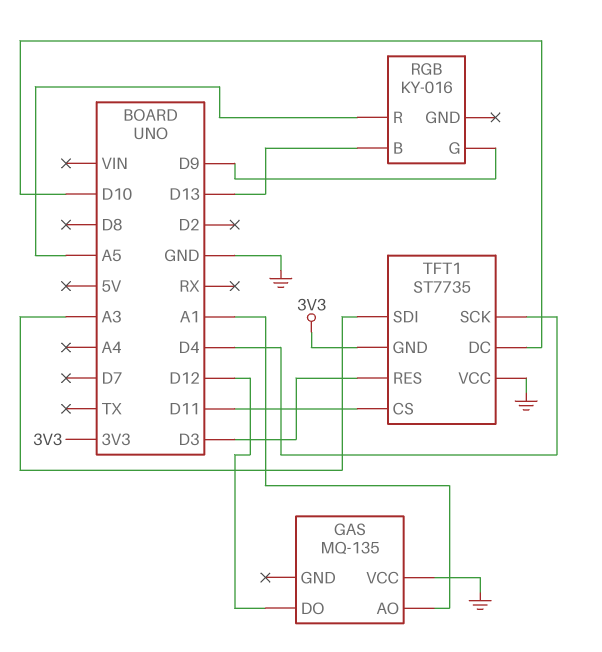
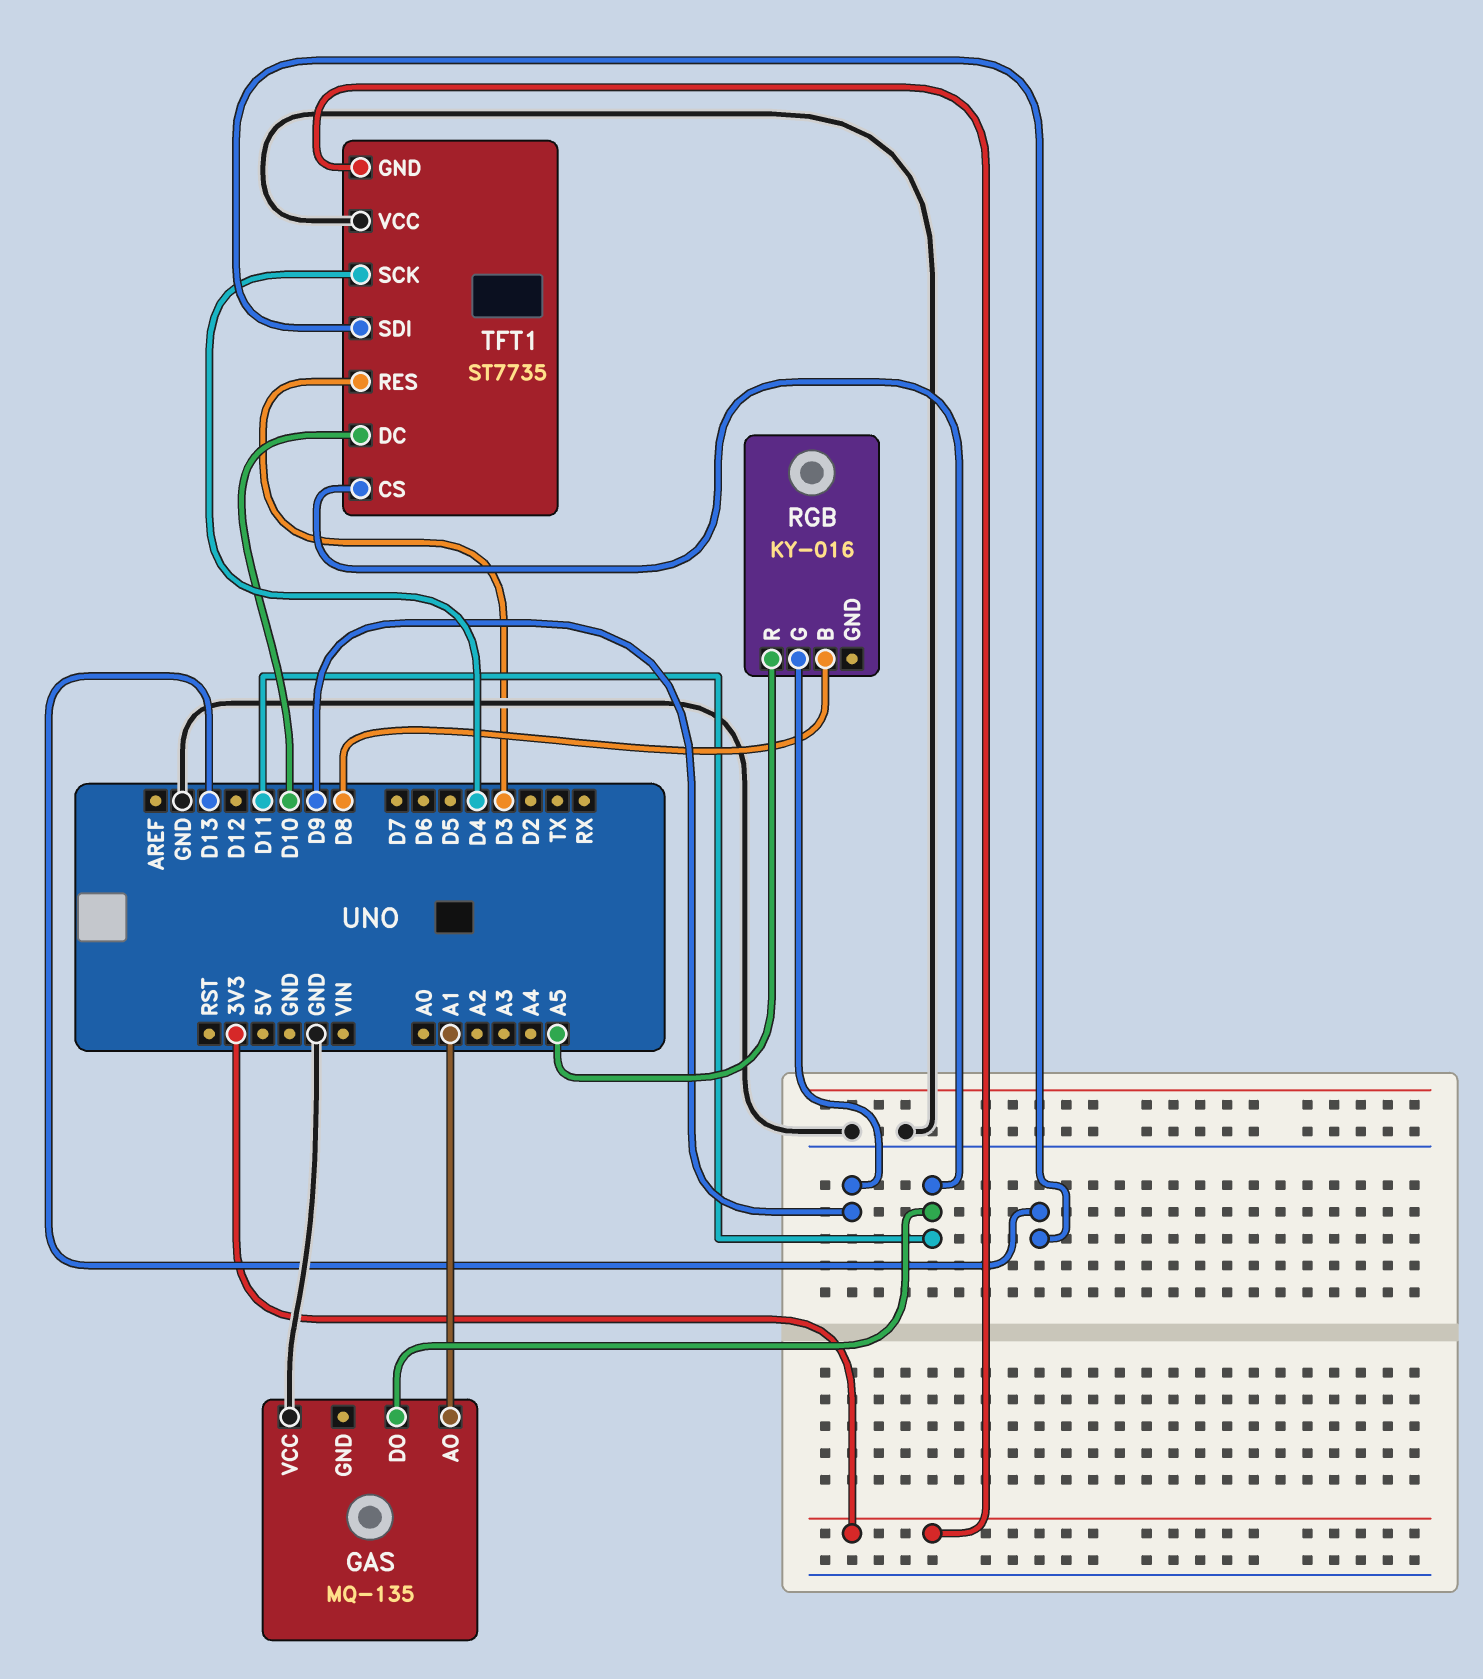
GAS pin DO: D12 -> D11
RGB pin B: D13 -> D8
TFT1 pin SDI: A3 -> D13

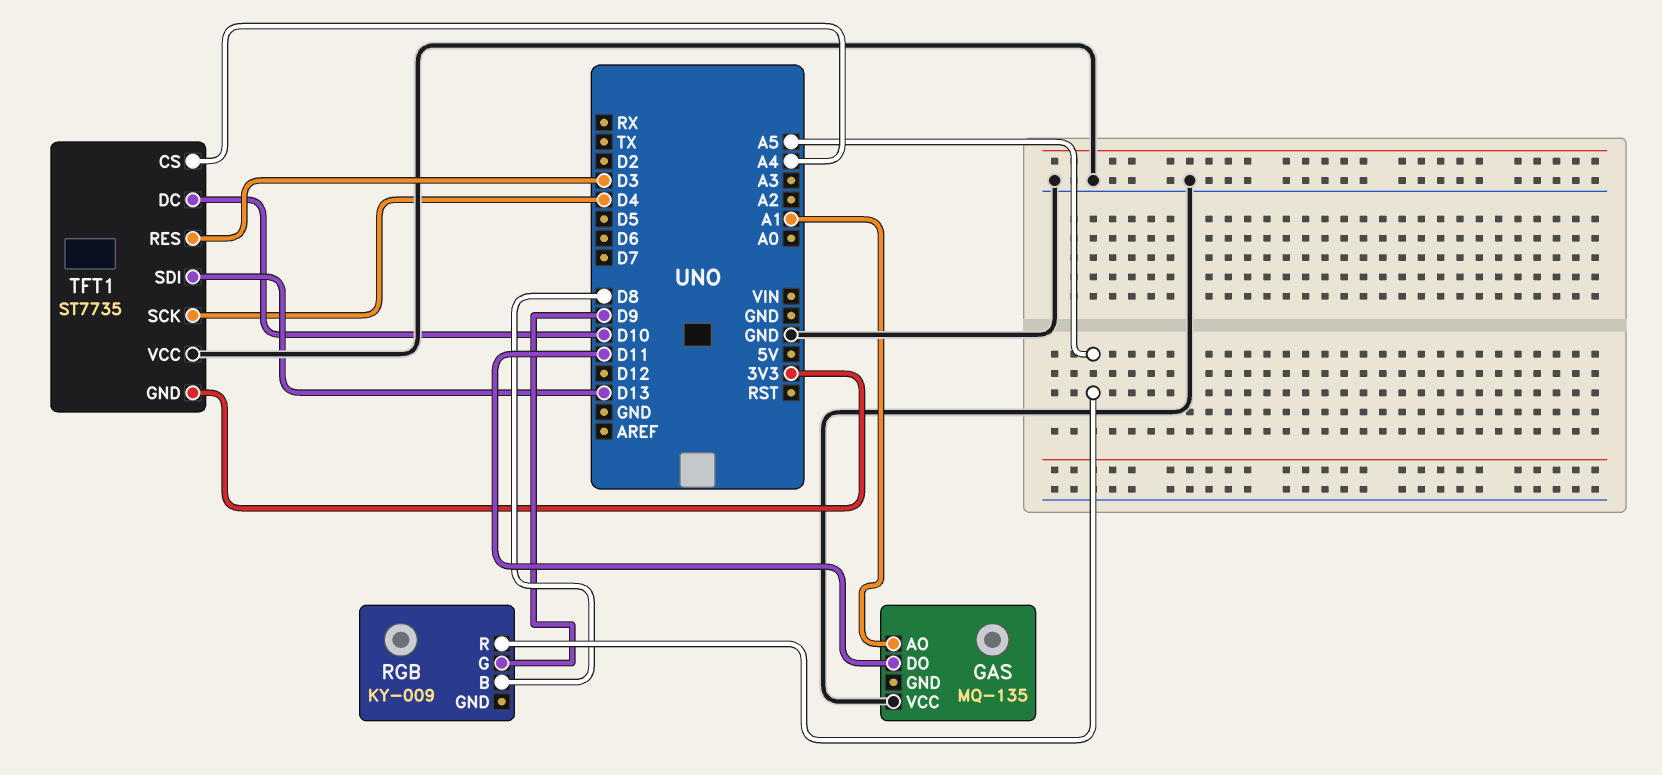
RGB: KY-016 -> KY-009
TFT1 pin CS: D11 -> A4

